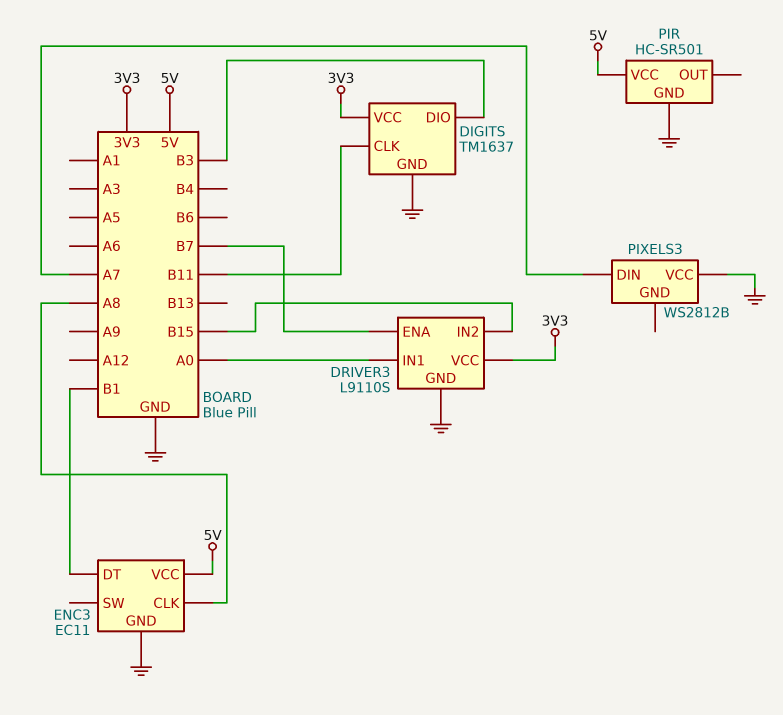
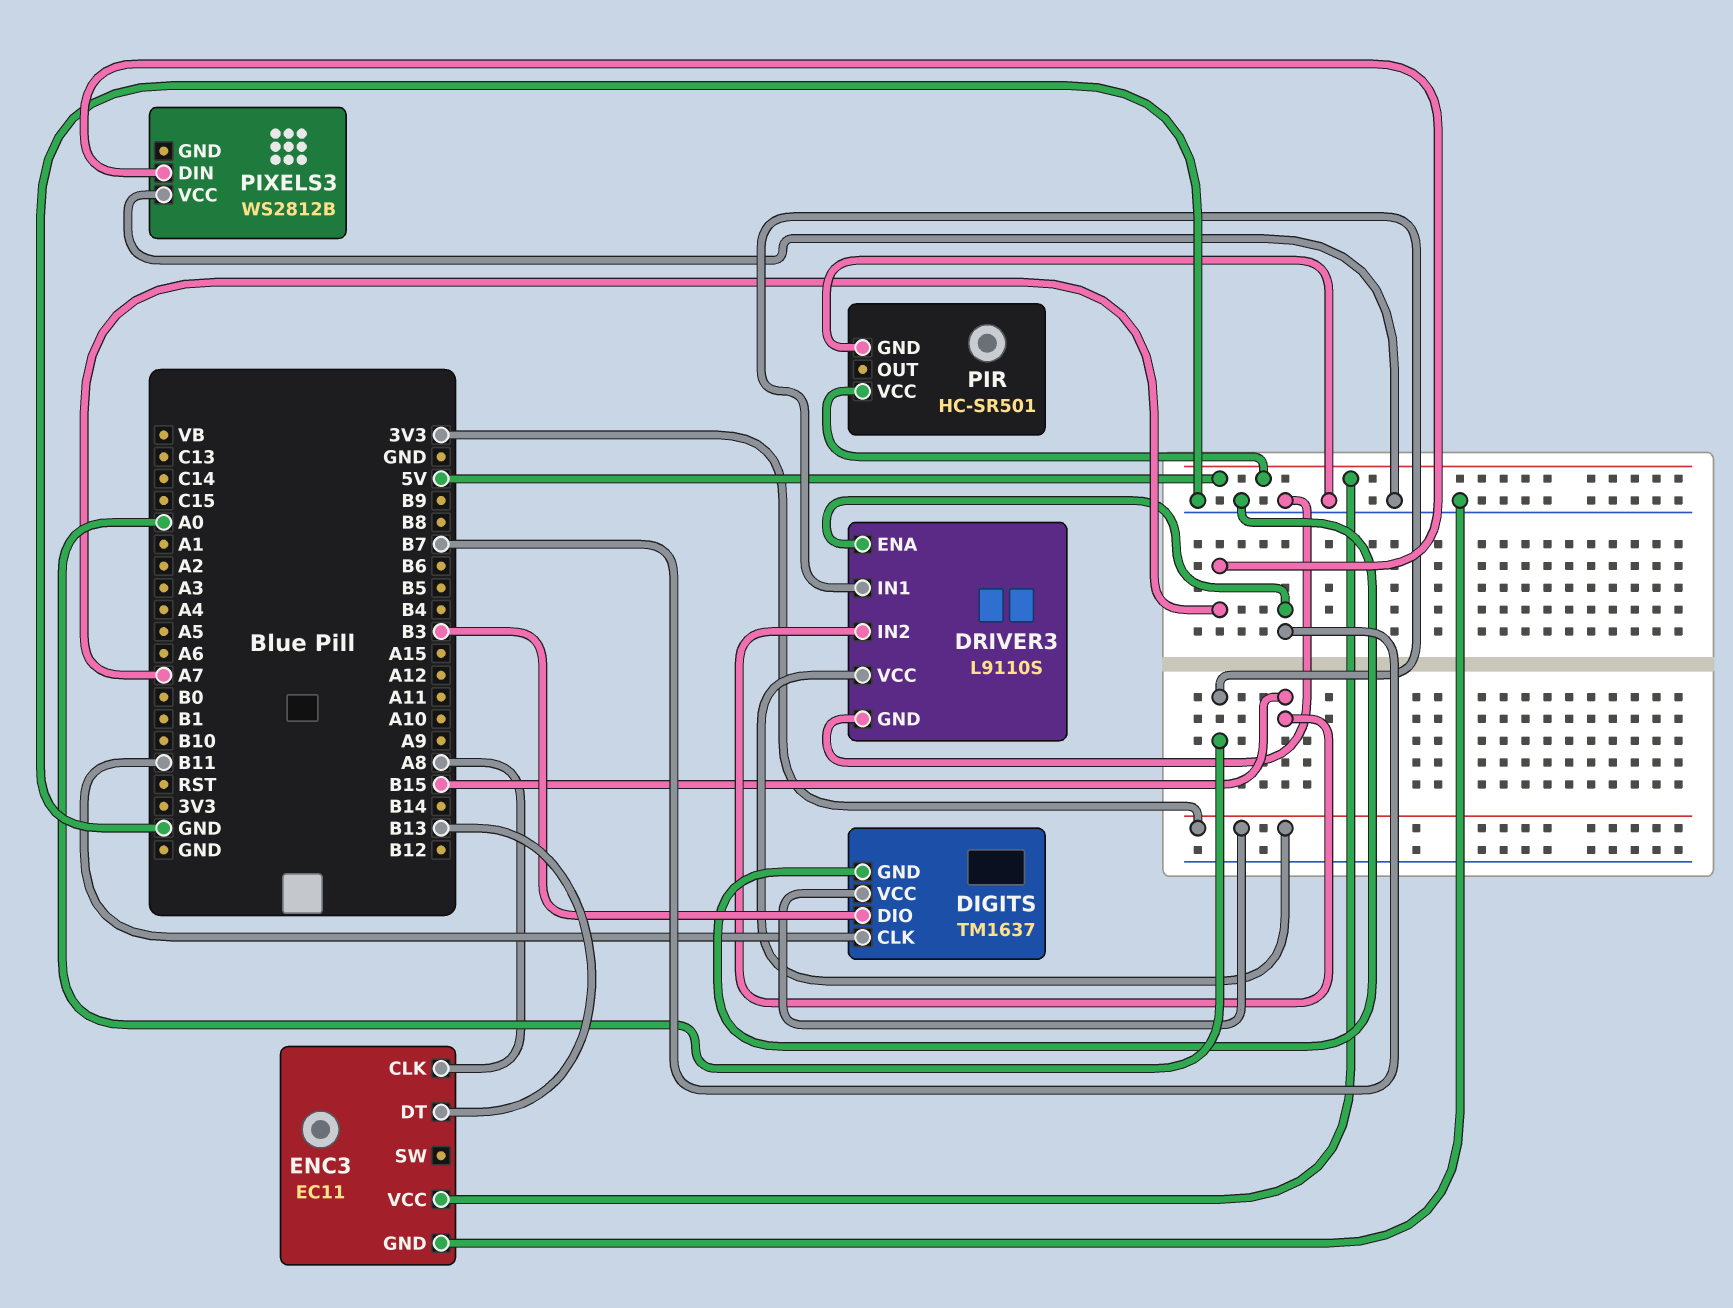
ENC3 pin DT: B1 -> B13

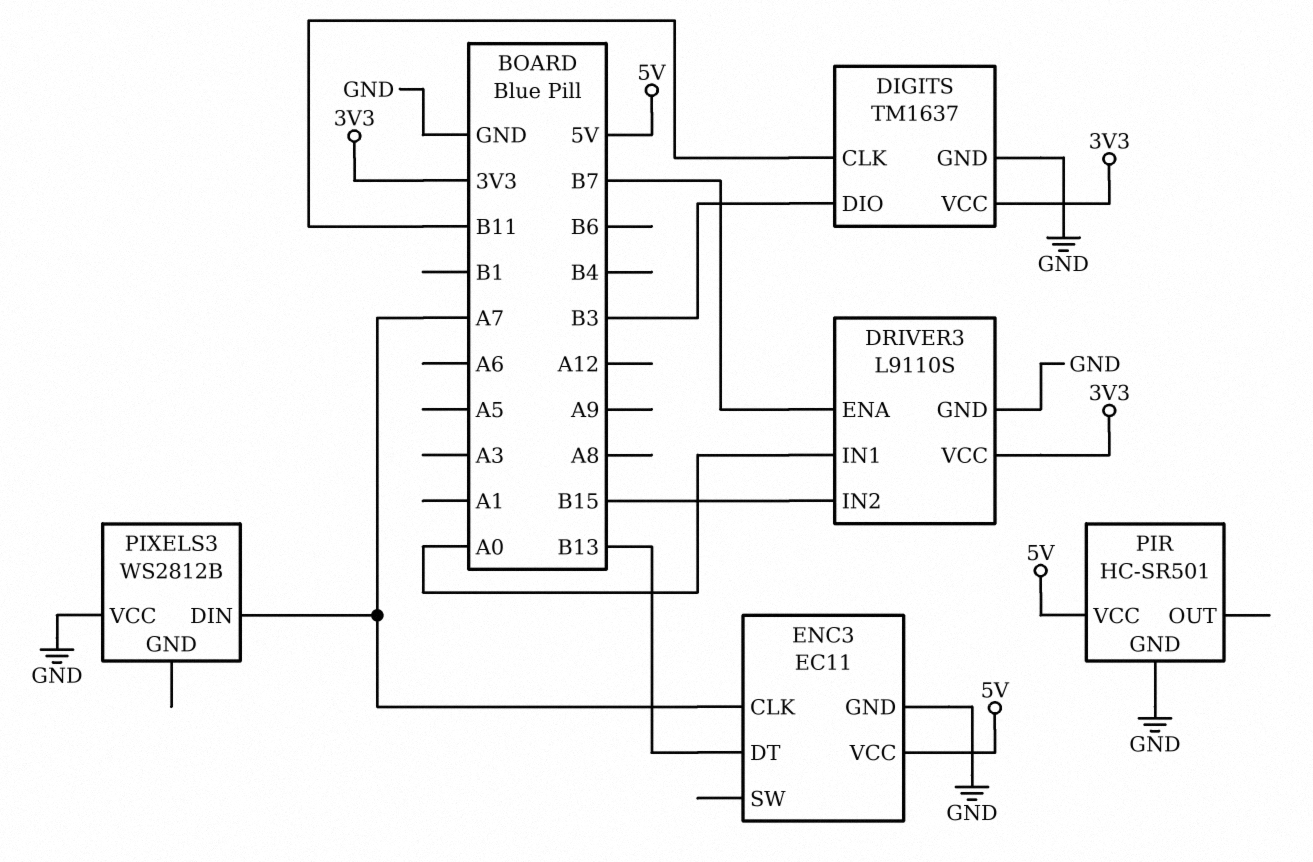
ENC3 pin CLK: A8 -> A7

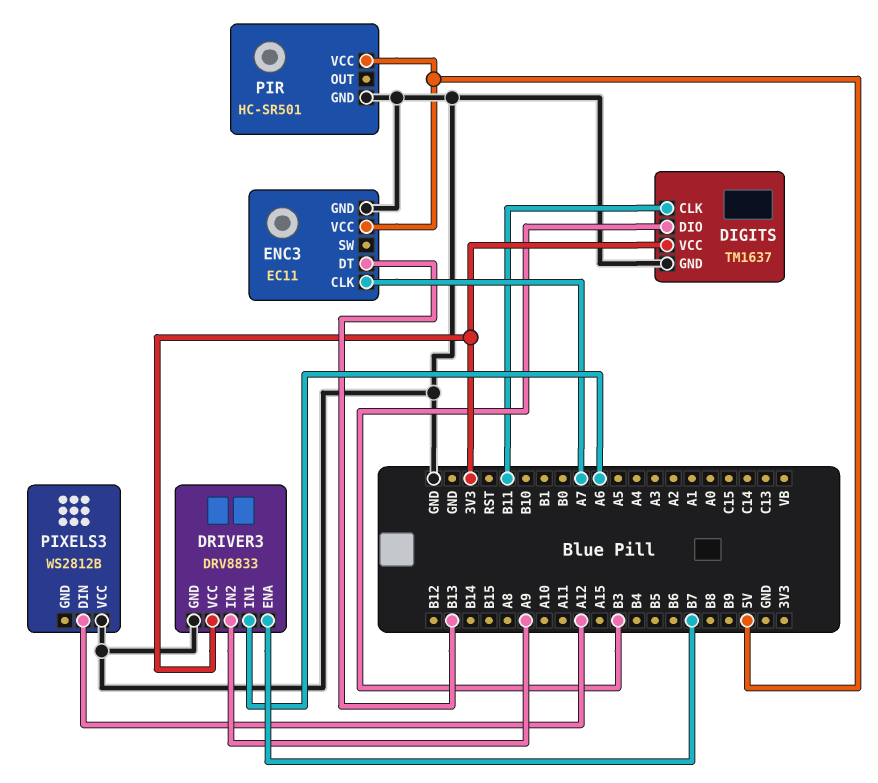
DRIVER3: L9110S -> DRV8833
DRIVER3 pin IN1: A0 -> A6
DRIVER3 pin IN2: B15 -> A9
PIXELS3 pin DIN: A7 -> A12

